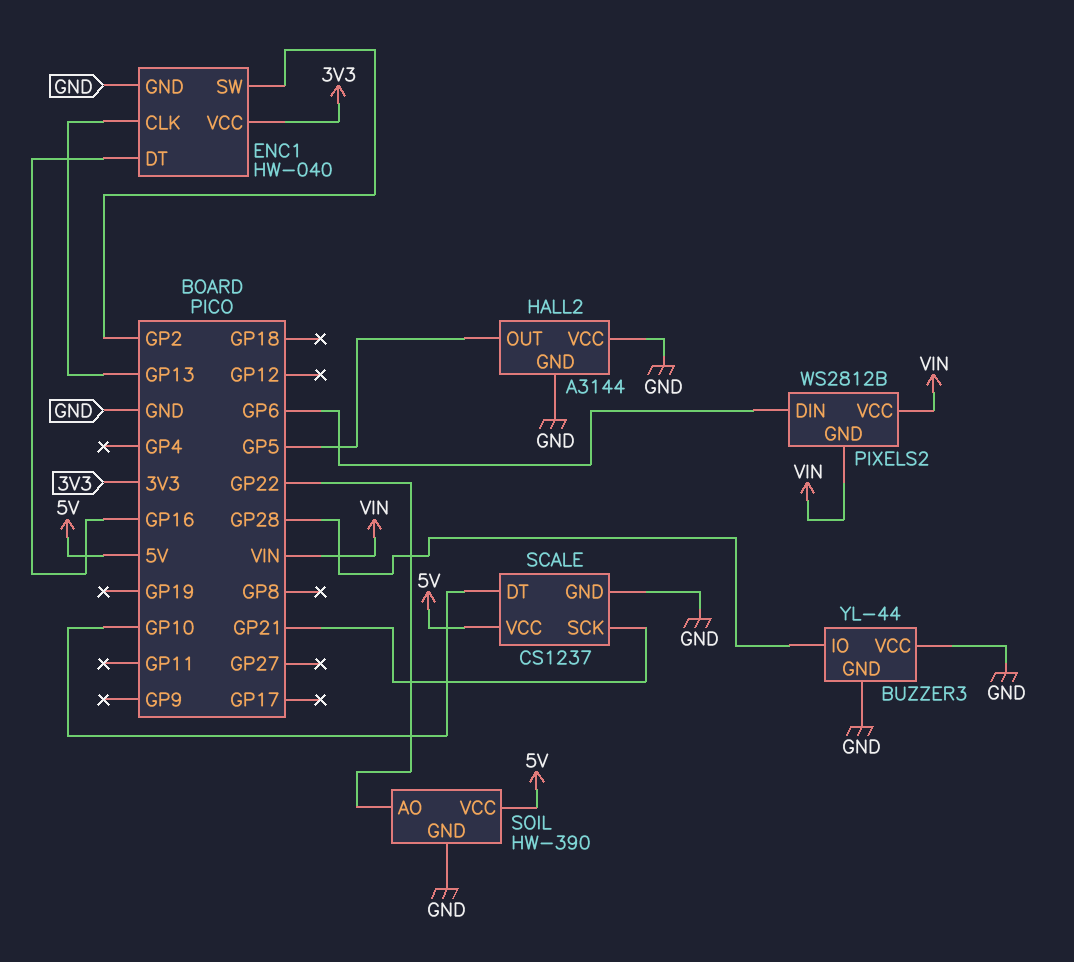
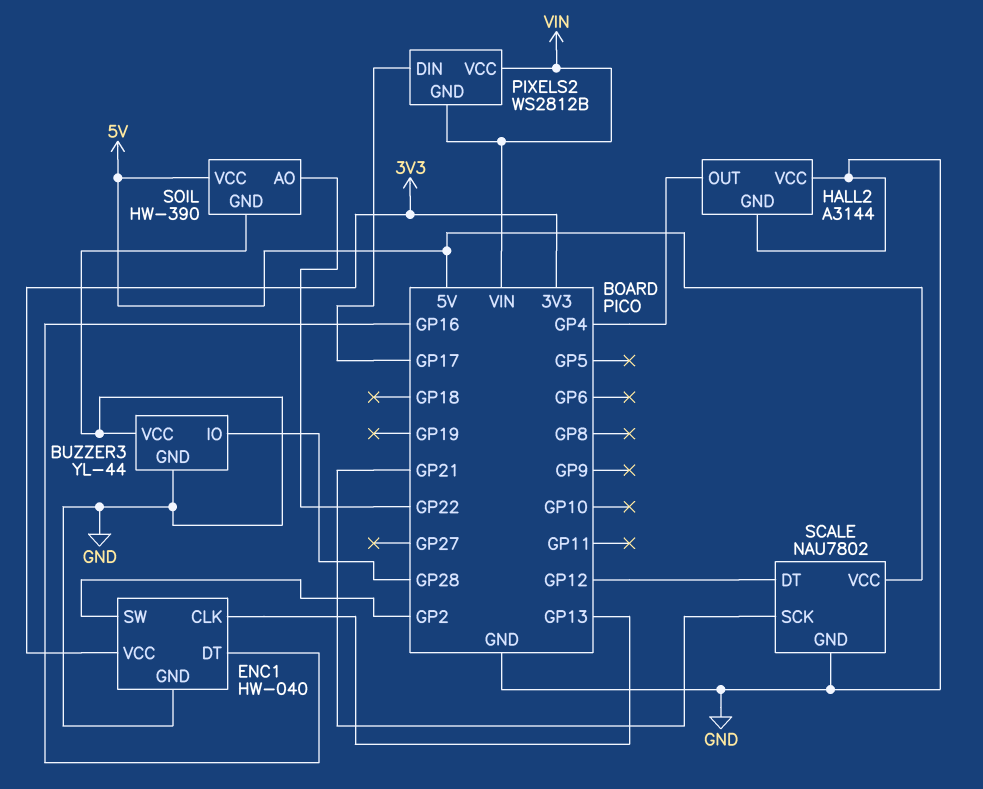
HALL2 pin OUT: GP5 -> GP4
PIXELS2 pin DIN: GP6 -> GP17
SCALE: CS1237 -> NAU7802
SCALE pin DT: GP10 -> GP12

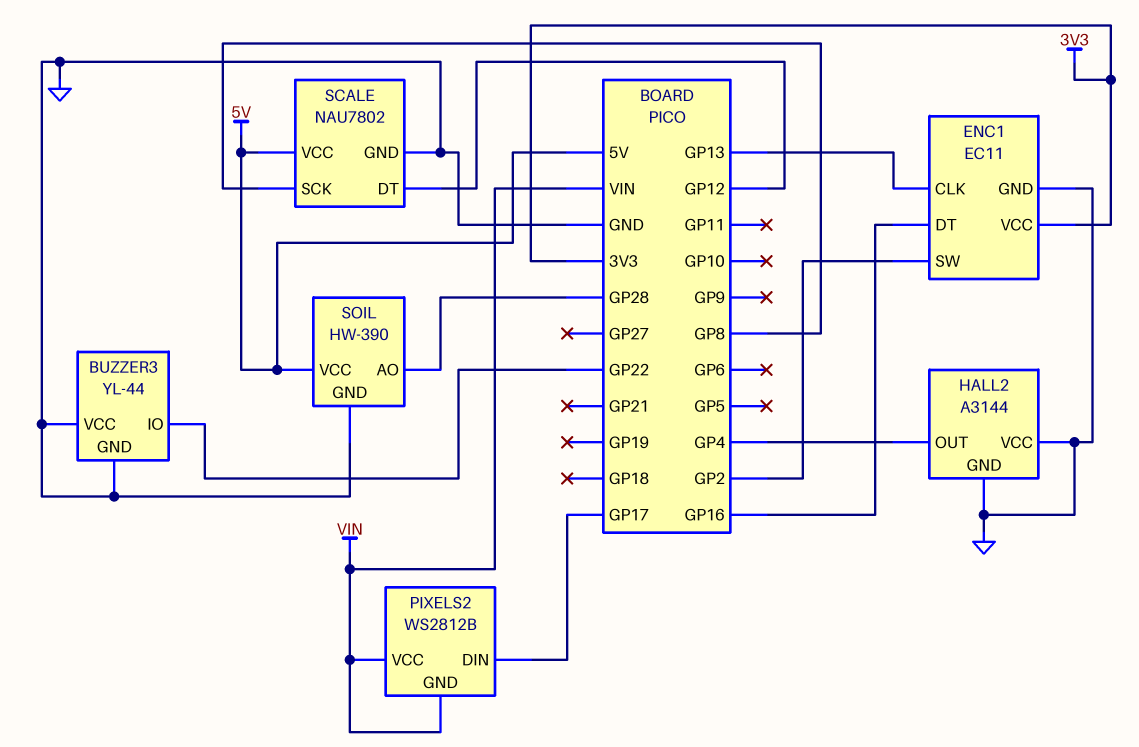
BUZZER3 pin IO: GP28 -> GP22
ENC1: HW-040 -> EC11
SCALE pin SCK: GP21 -> GP8
SOIL pin AO: GP22 -> GP28

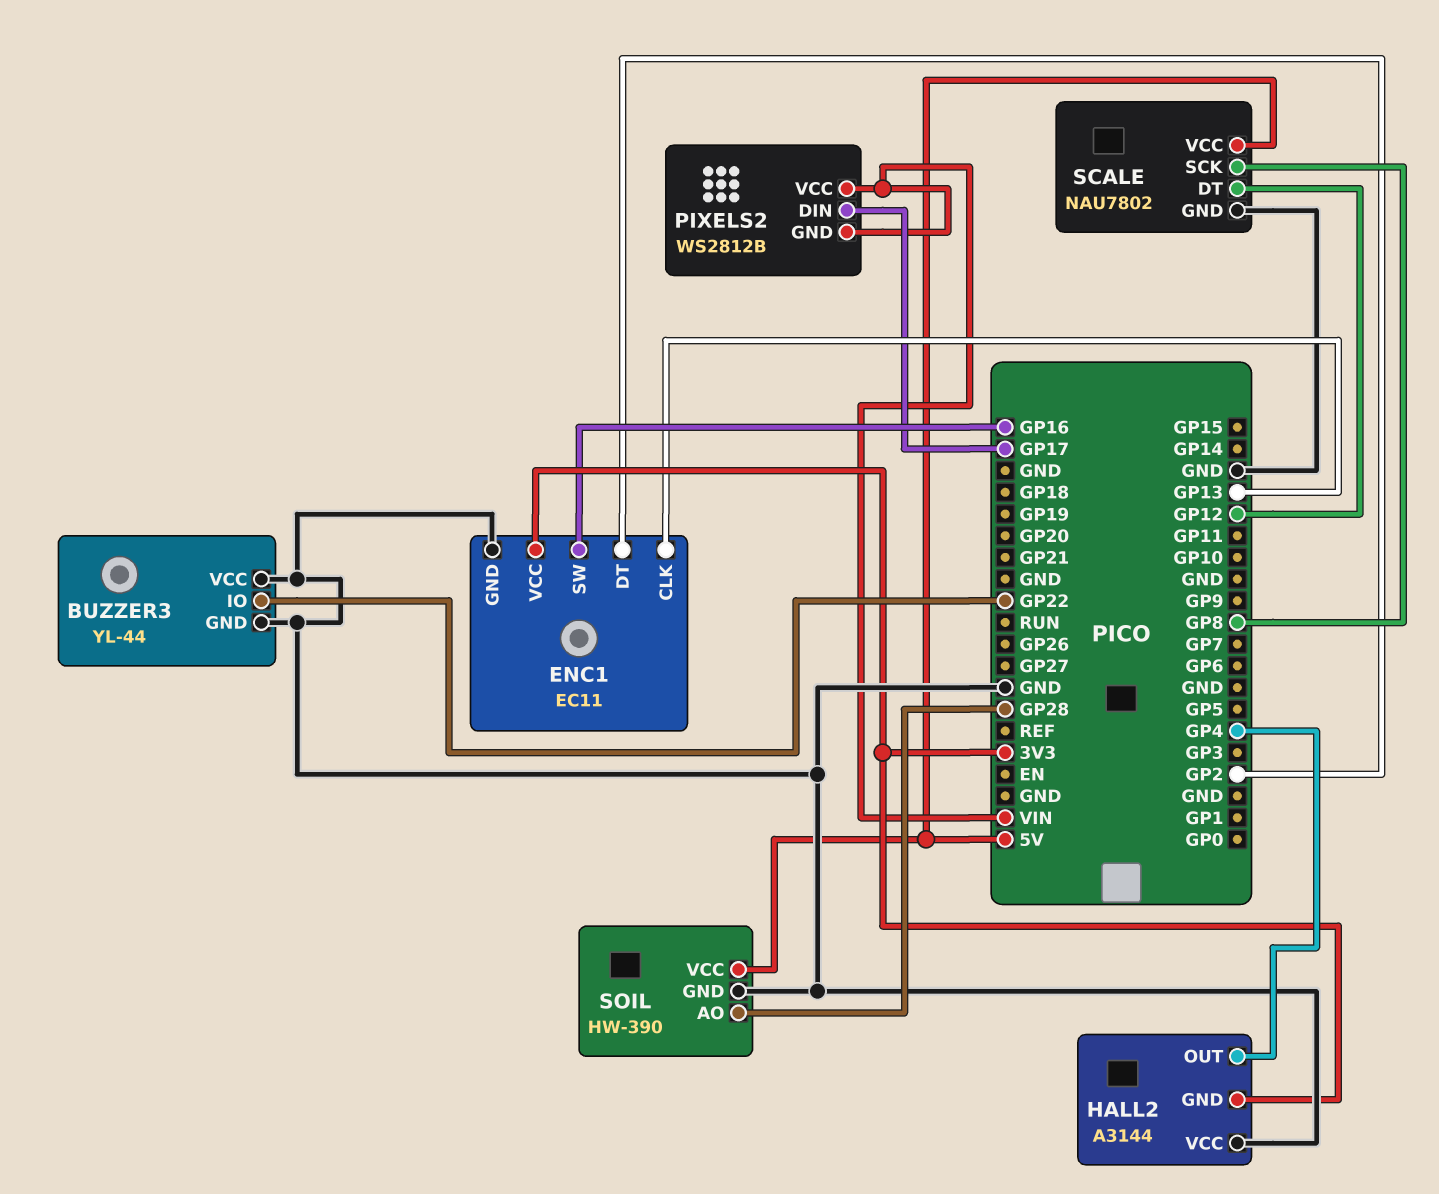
ENC1 pin DT: GP16 -> GP2
ENC1 pin SW: GP2 -> GP16
HALL2 pin GND: GND -> 3V3

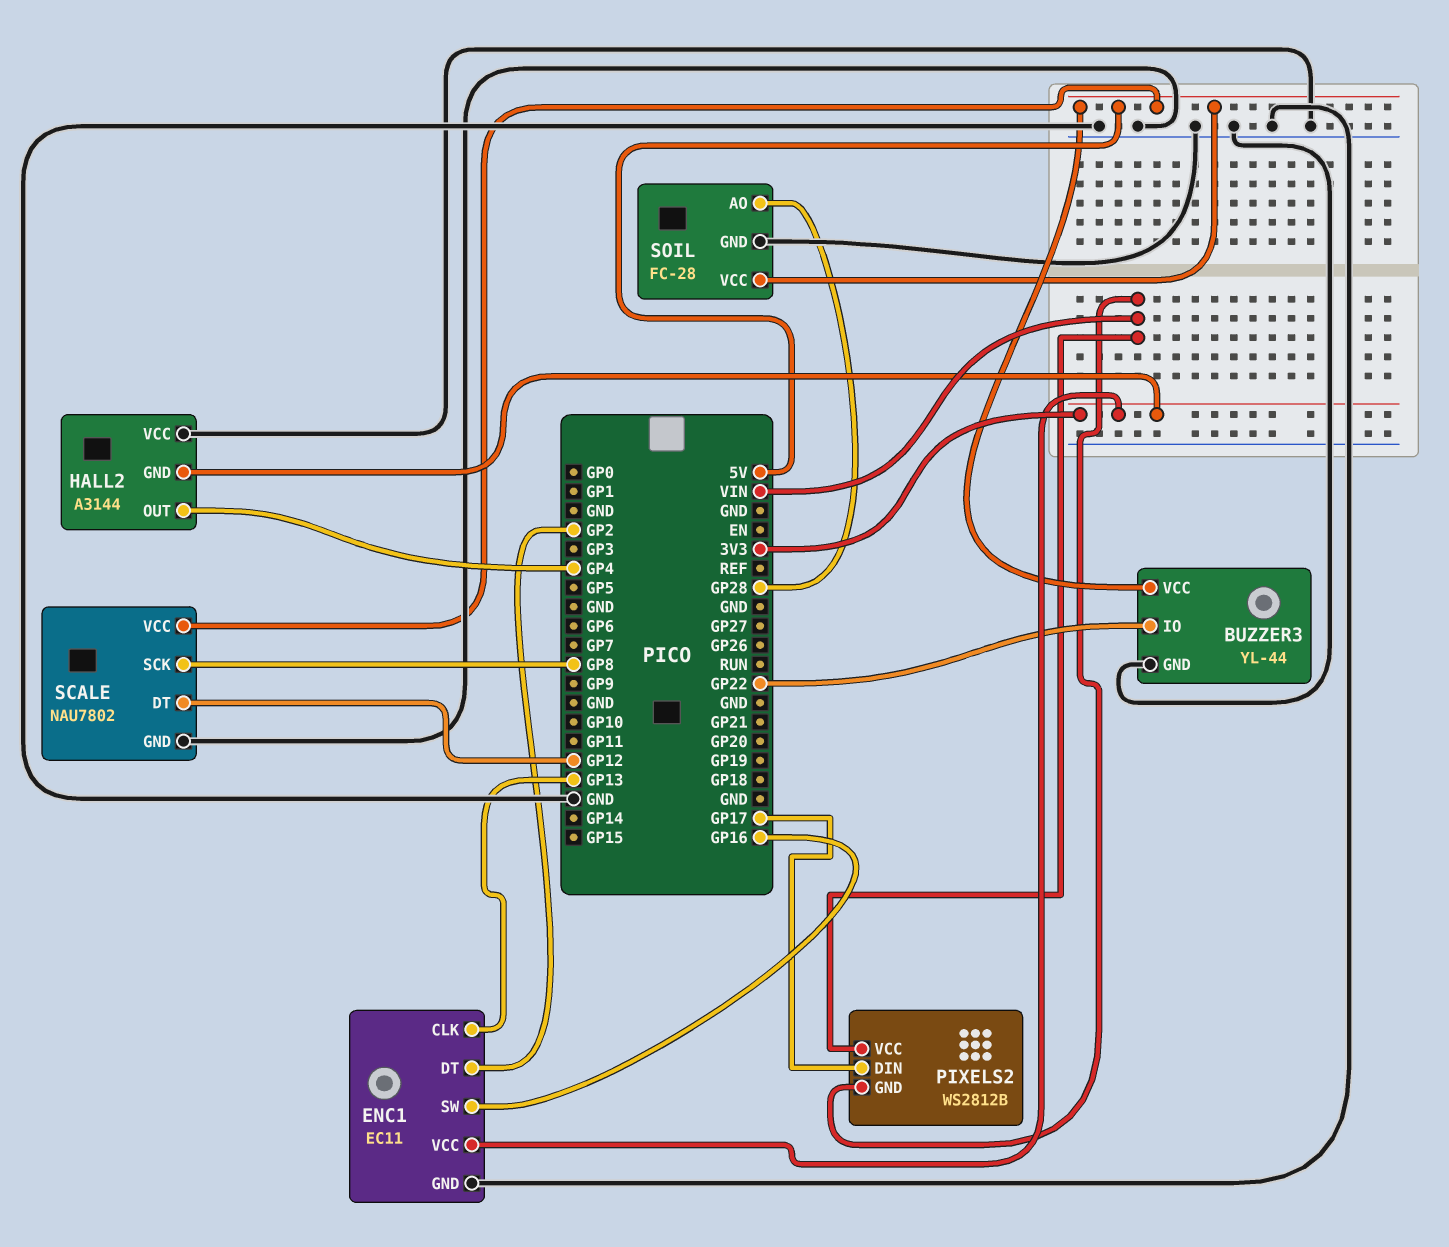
BUZZER3 pin VCC: GND -> 5V
SOIL: HW-390 -> FC-28

